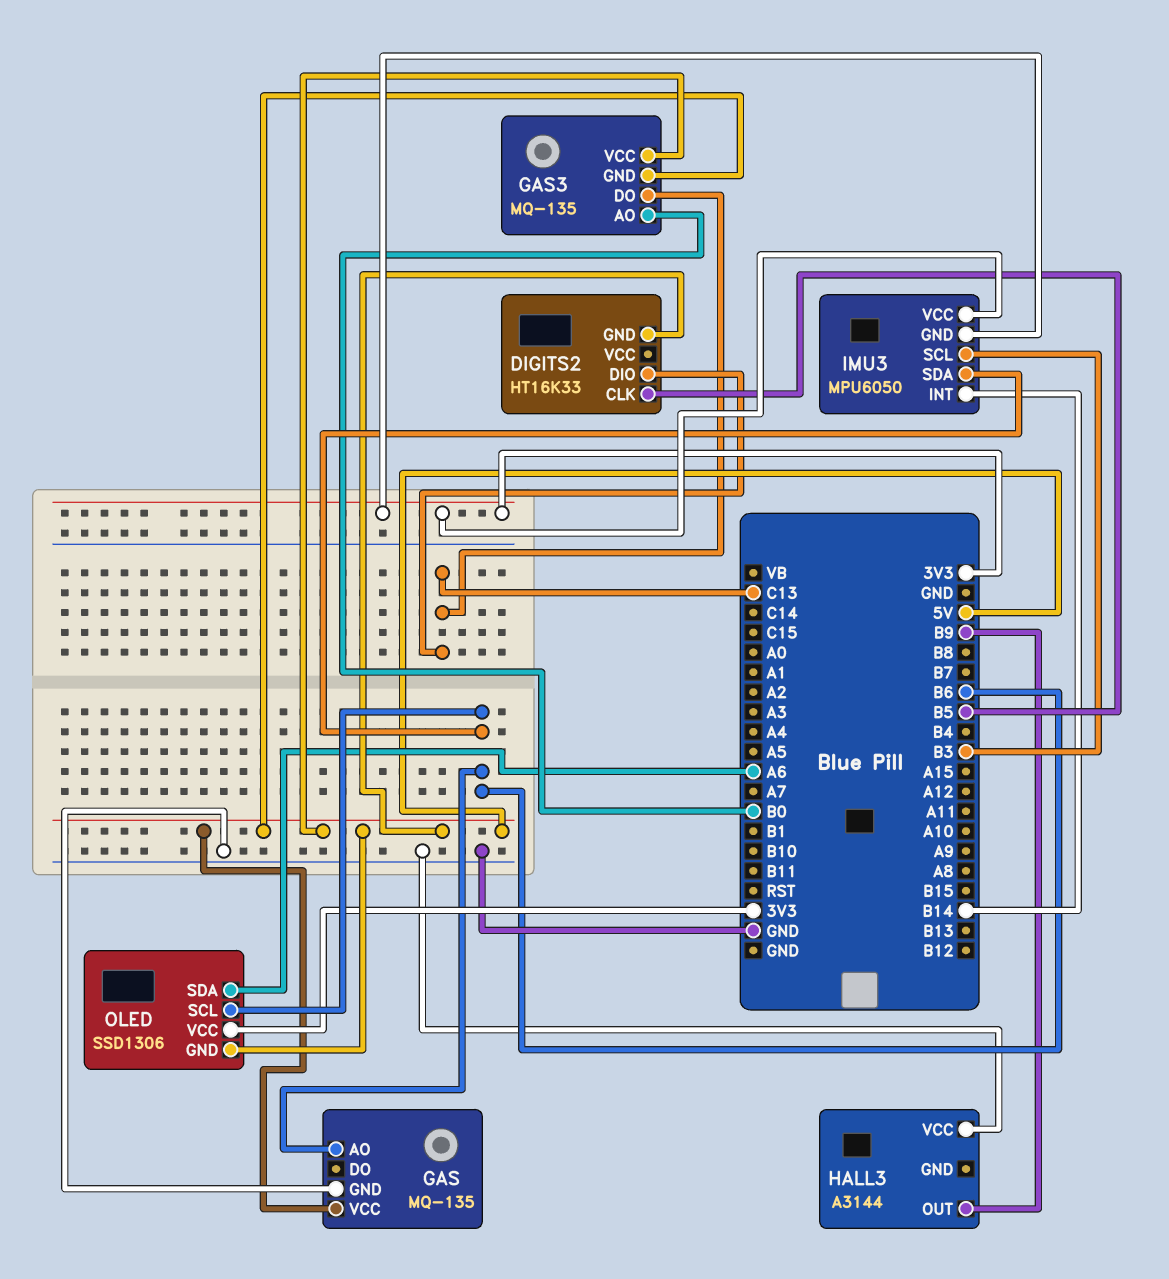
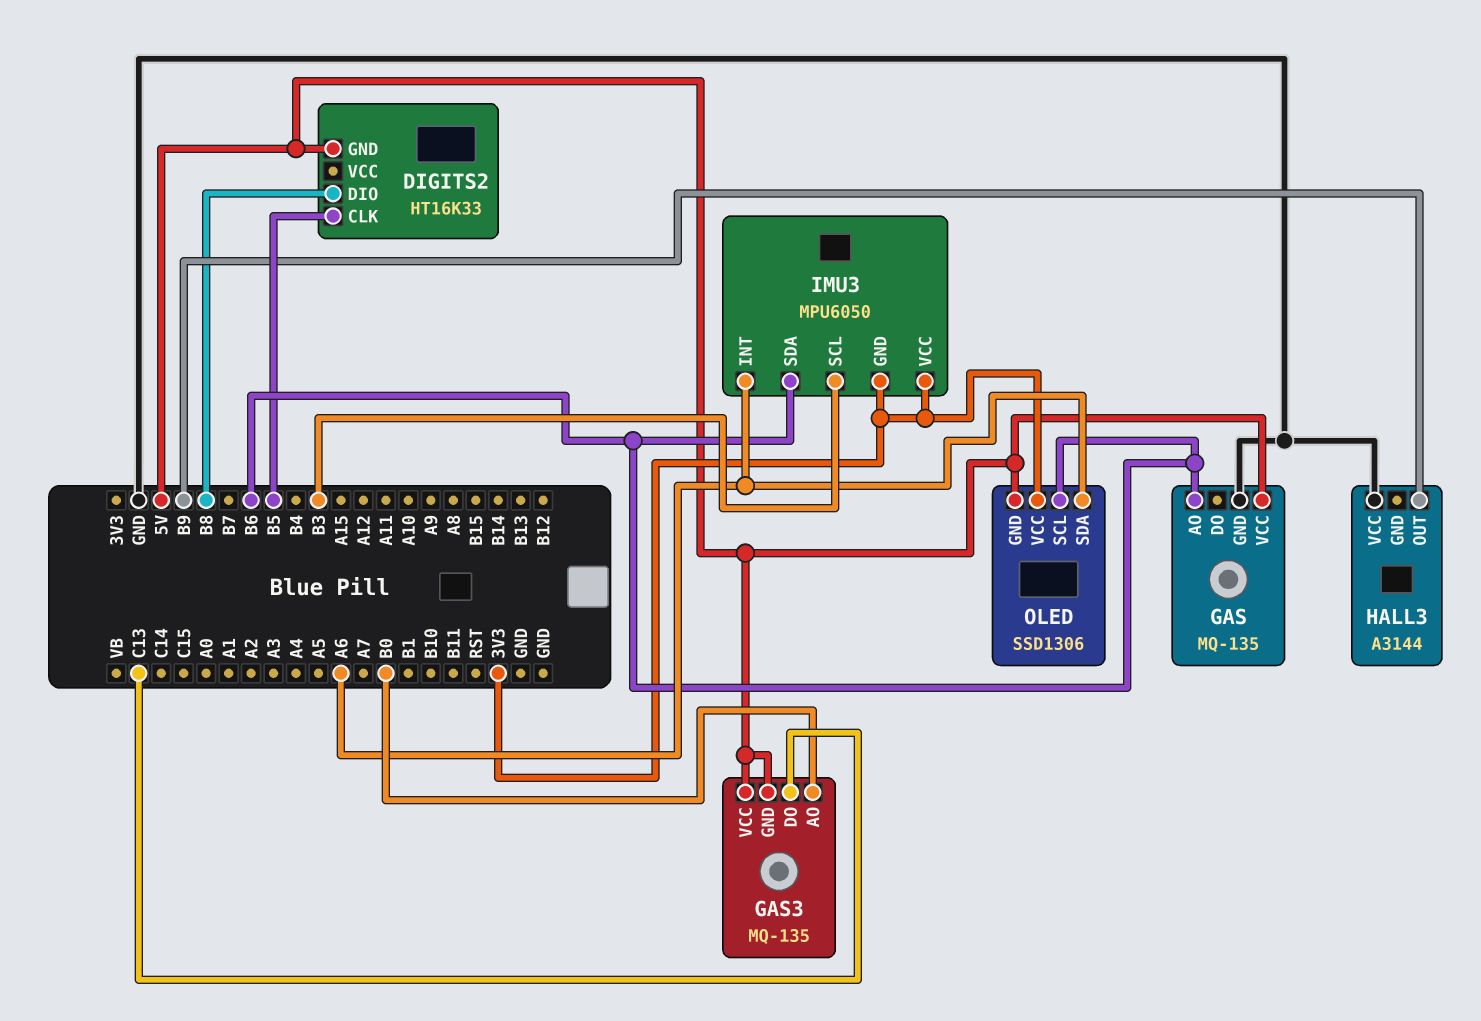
DIGITS2 pin DIO: C13 -> B8
IMU3 pin INT: B14 -> A6

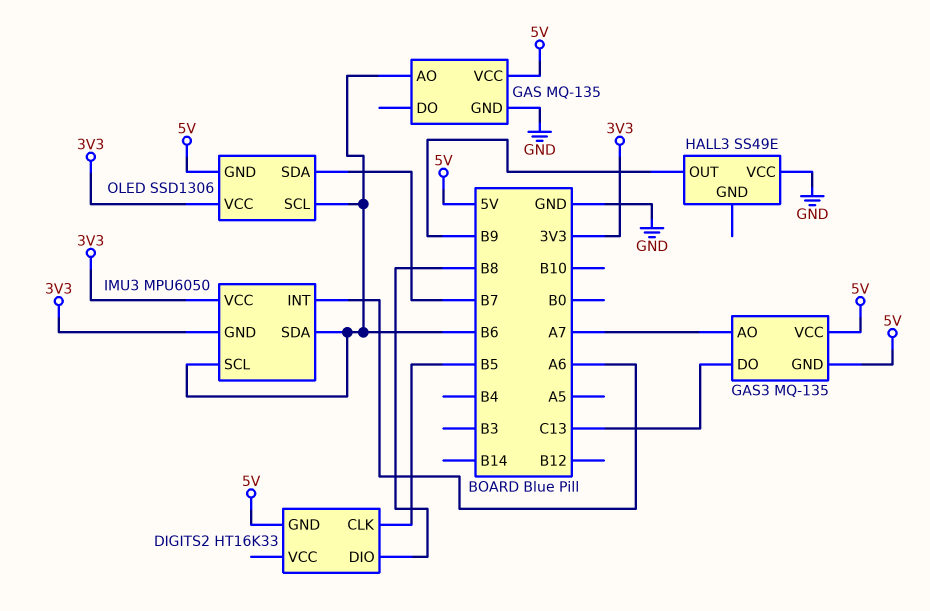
GAS3 pin AO: B0 -> A7
HALL3: A3144 -> SS49E
IMU3 pin SCL: B3 -> B6
OLED pin SDA: A6 -> B7

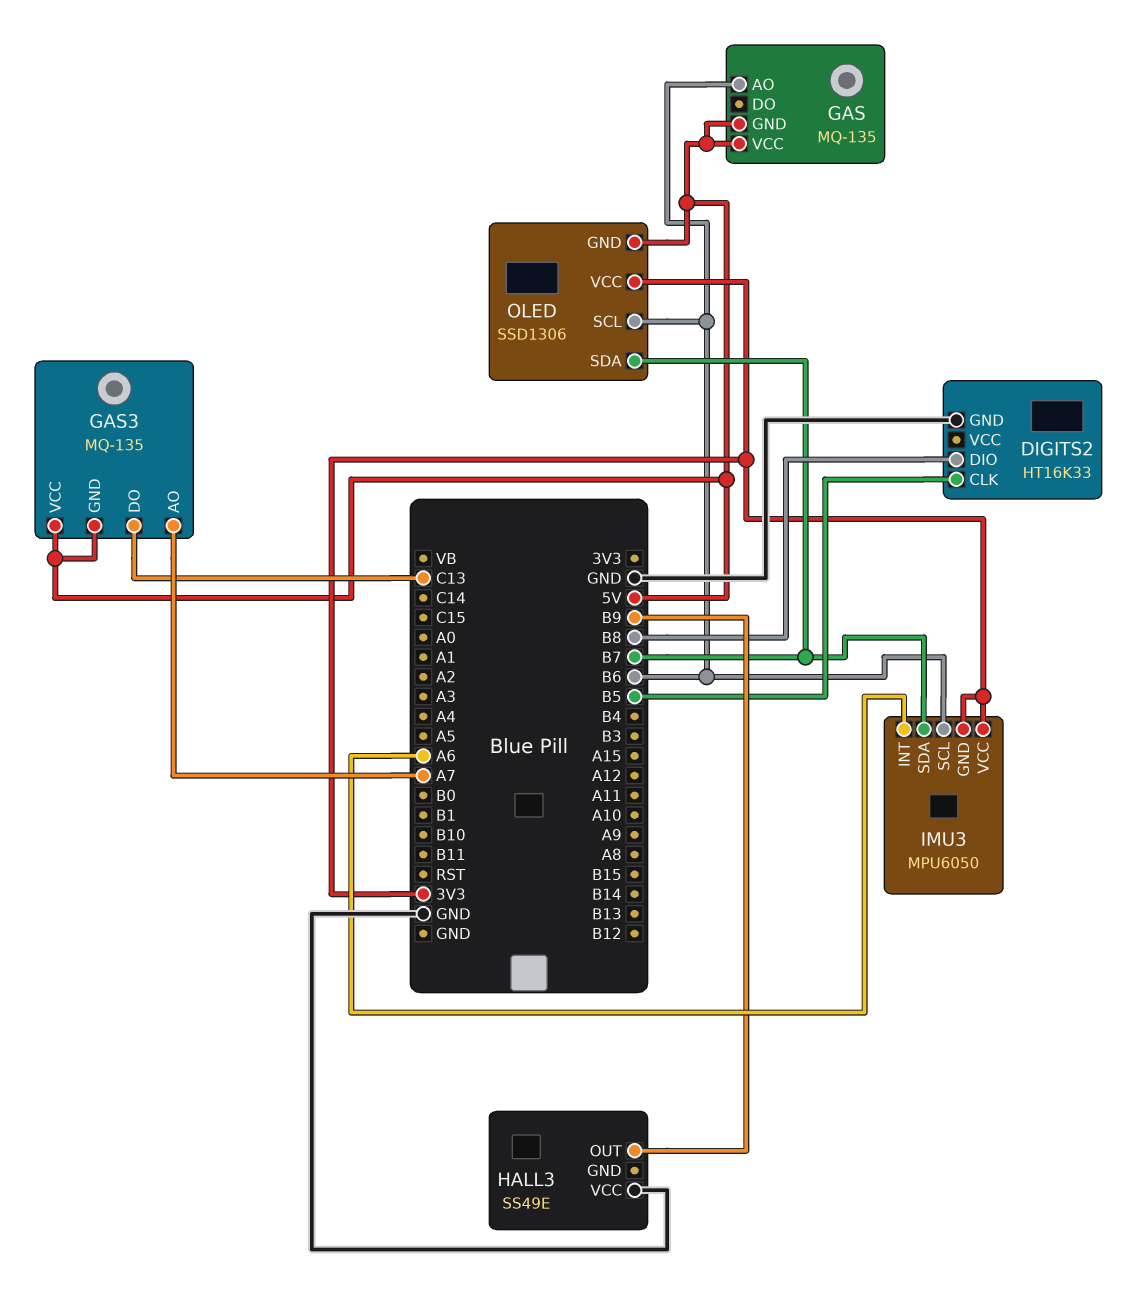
DIGITS2 pin GND: 5V -> GND
GAS pin GND: GND -> 5V
IMU3 pin SDA: B6 -> B7

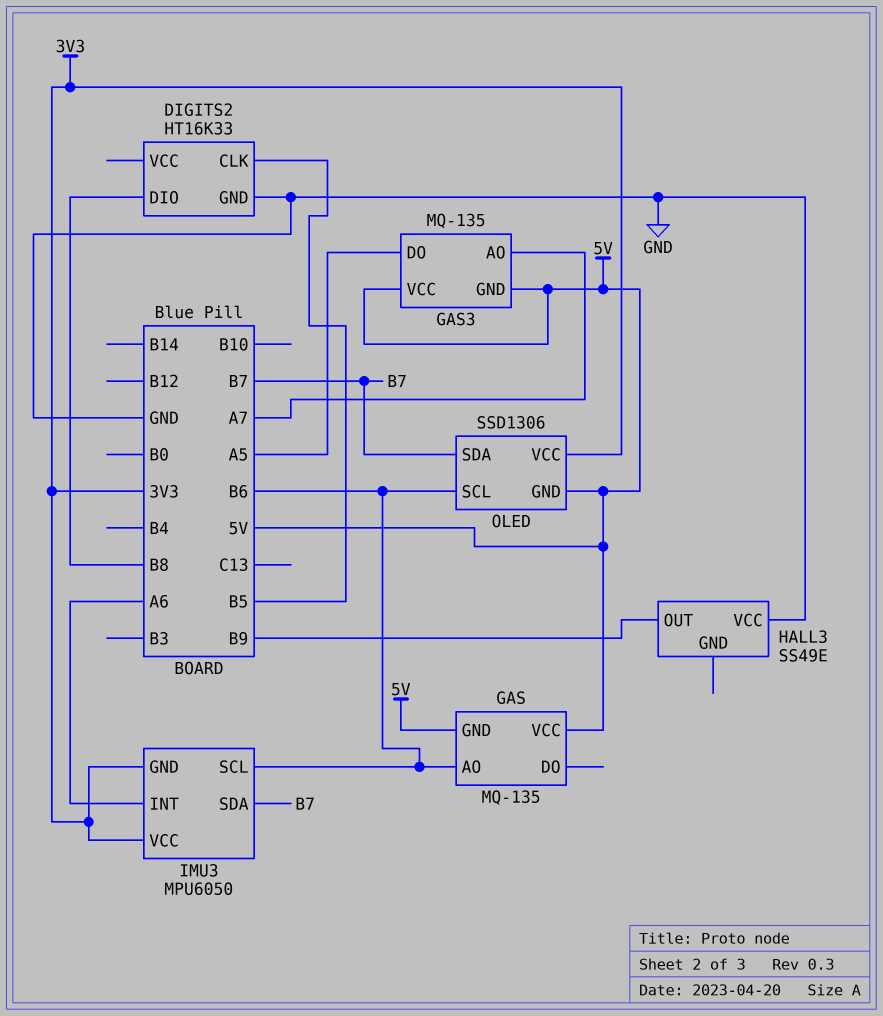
GAS3 pin DO: C13 -> A5

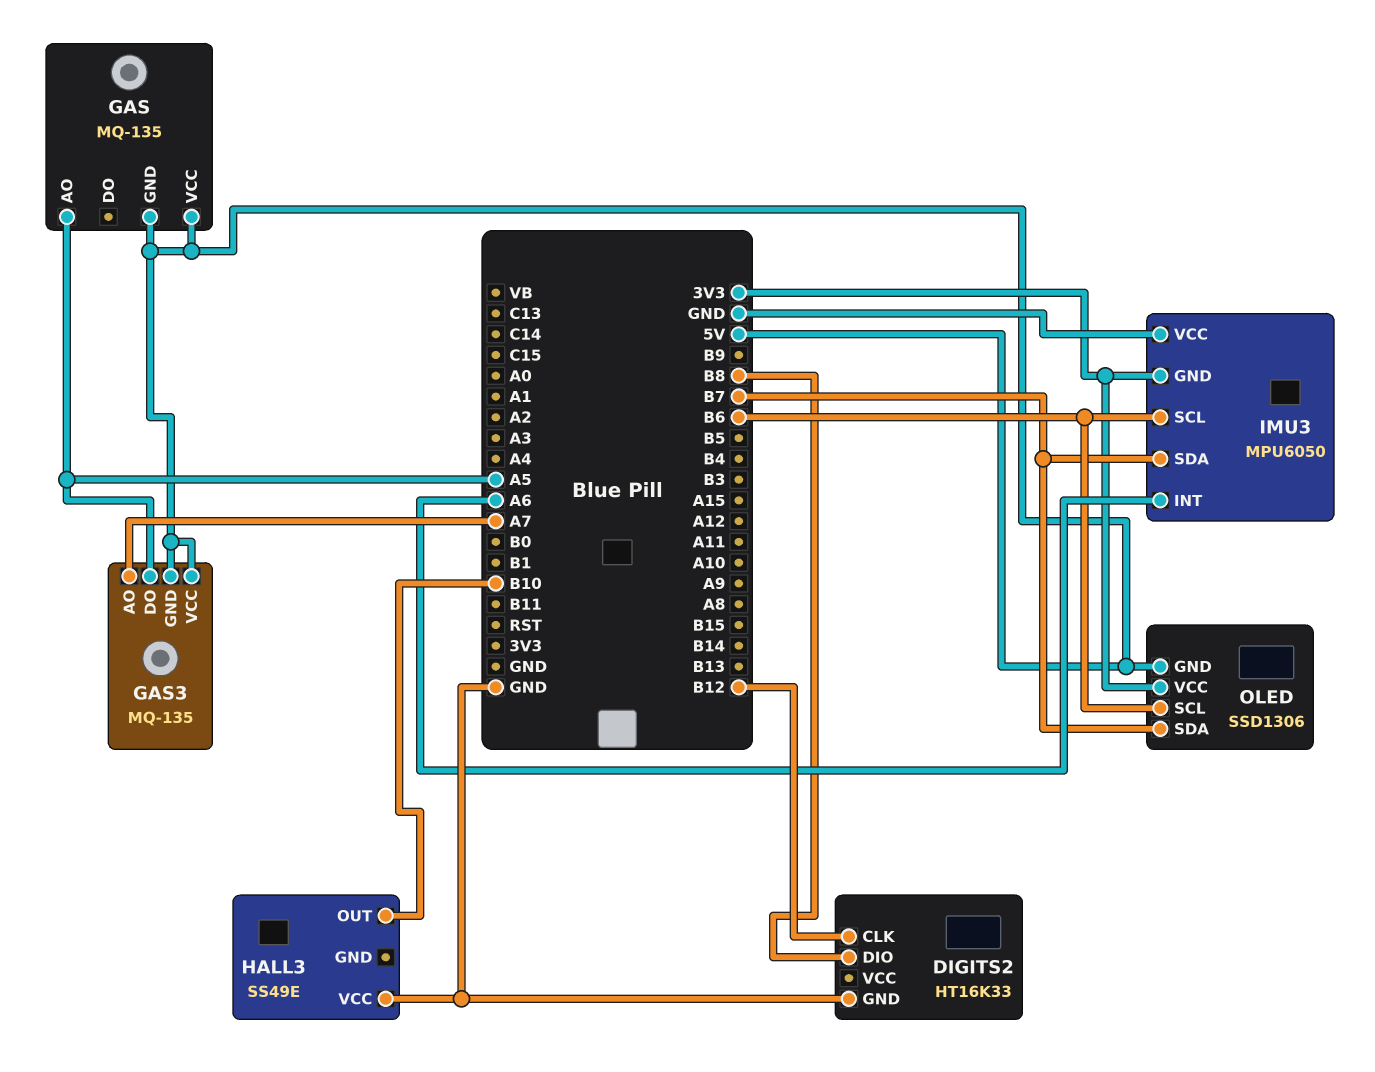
DIGITS2 pin CLK: B5 -> B12
GAS pin AO: B6 -> A5
HALL3 pin OUT: B9 -> B10
IMU3 pin VCC: 3V3 -> GND

